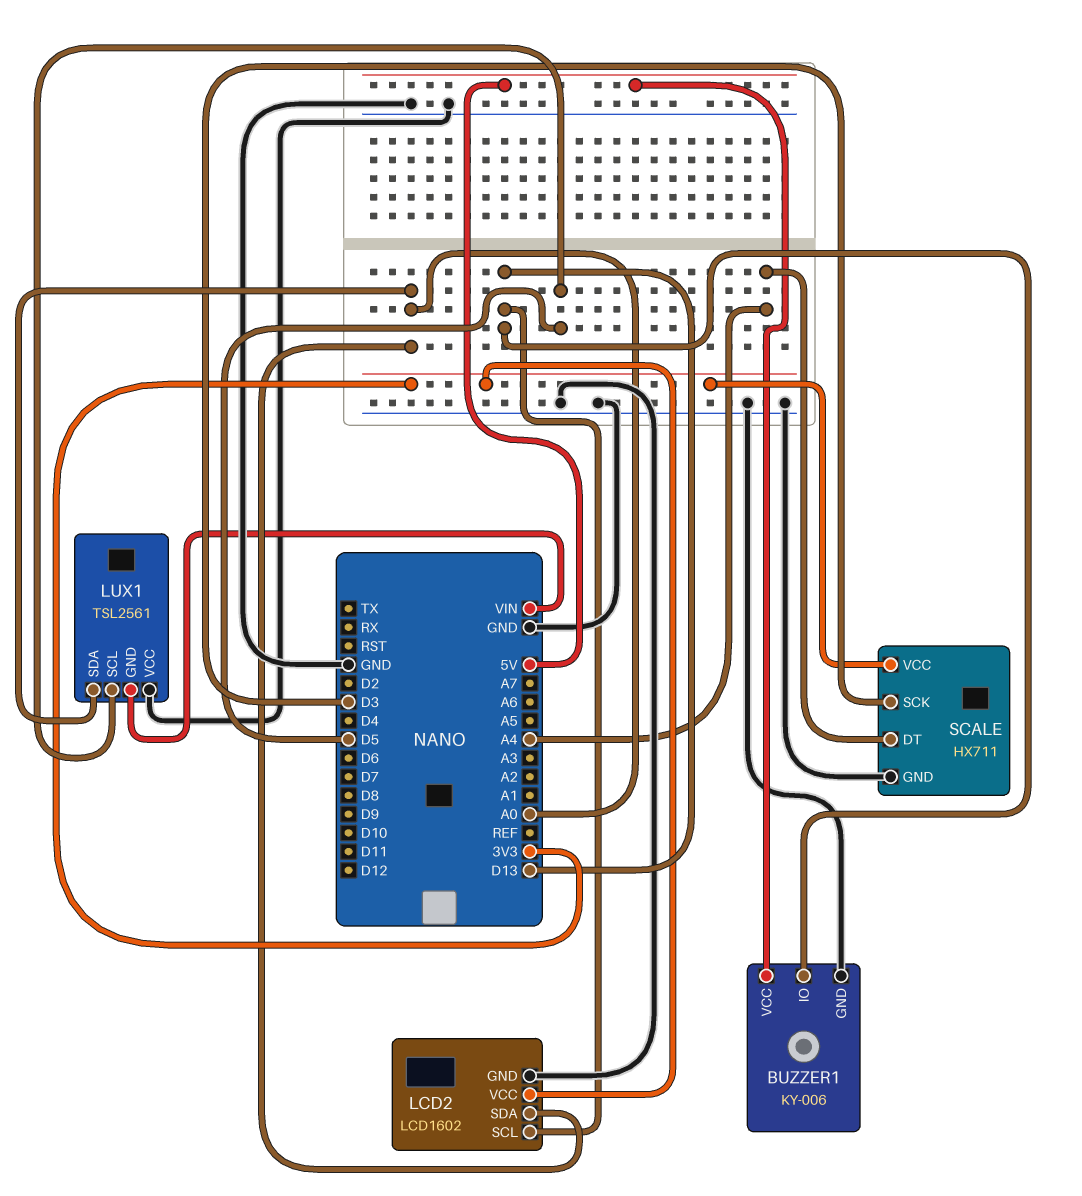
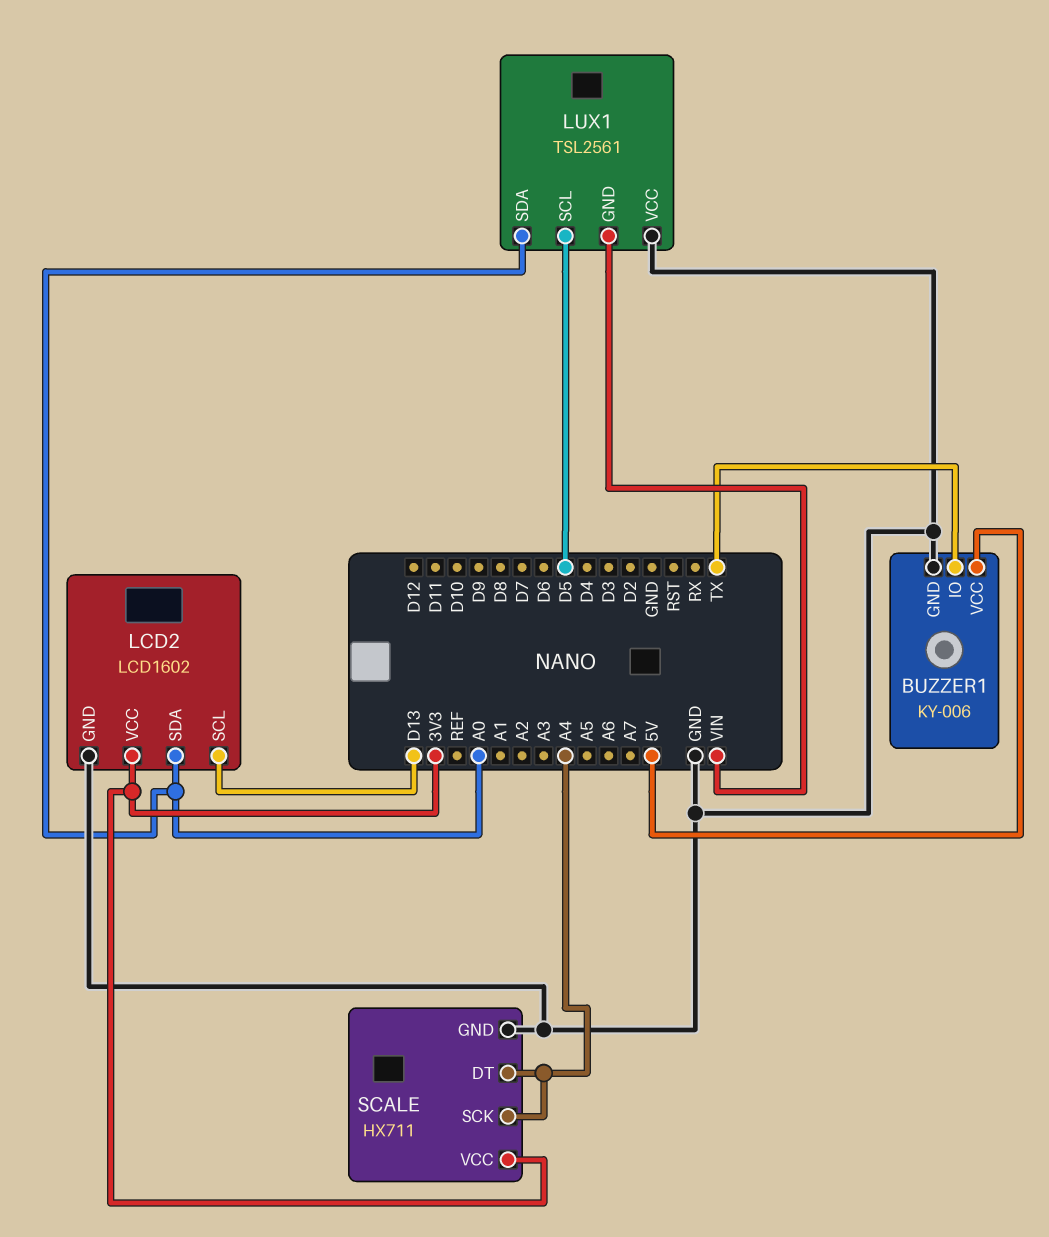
BUZZER1 pin IO: D13 -> TX
SCALE pin SCK: D3 -> A4

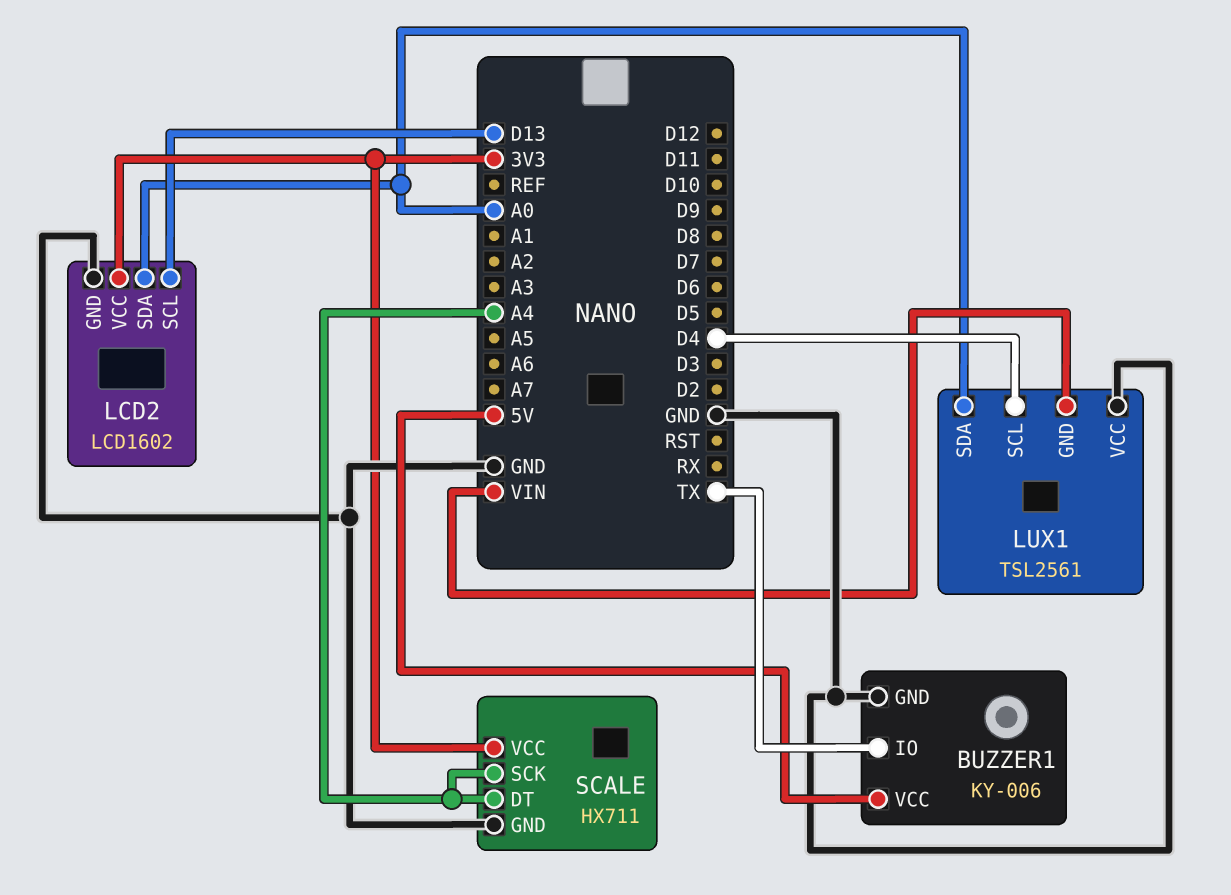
LUX1 pin SCL: D5 -> D4

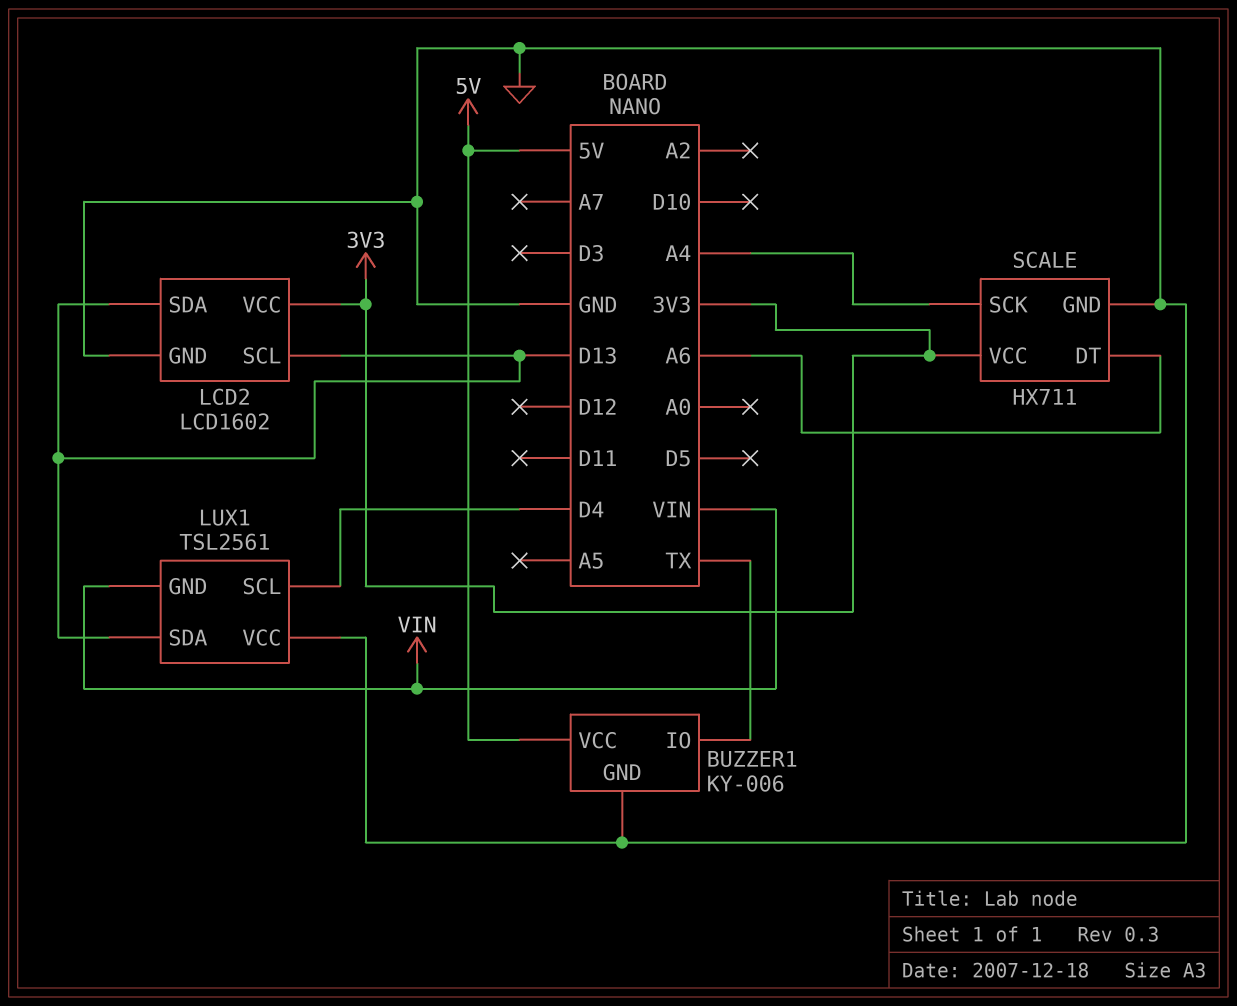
LCD2 pin SDA: A0 -> D13
LUX1 pin SDA: A0 -> D13
SCALE pin DT: A4 -> A6

